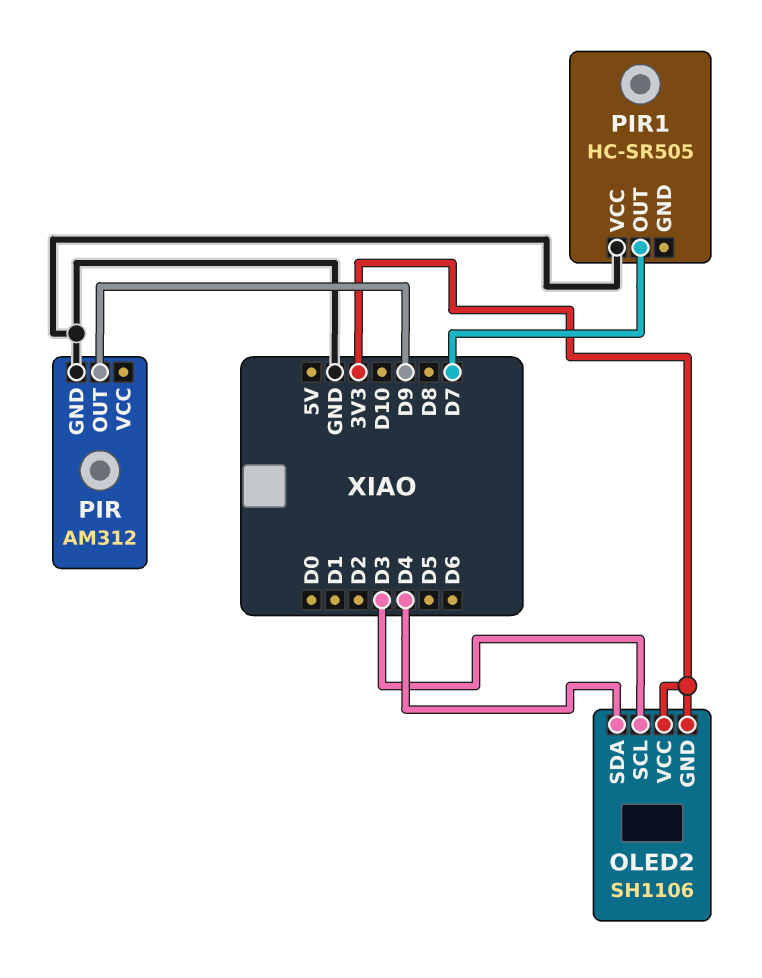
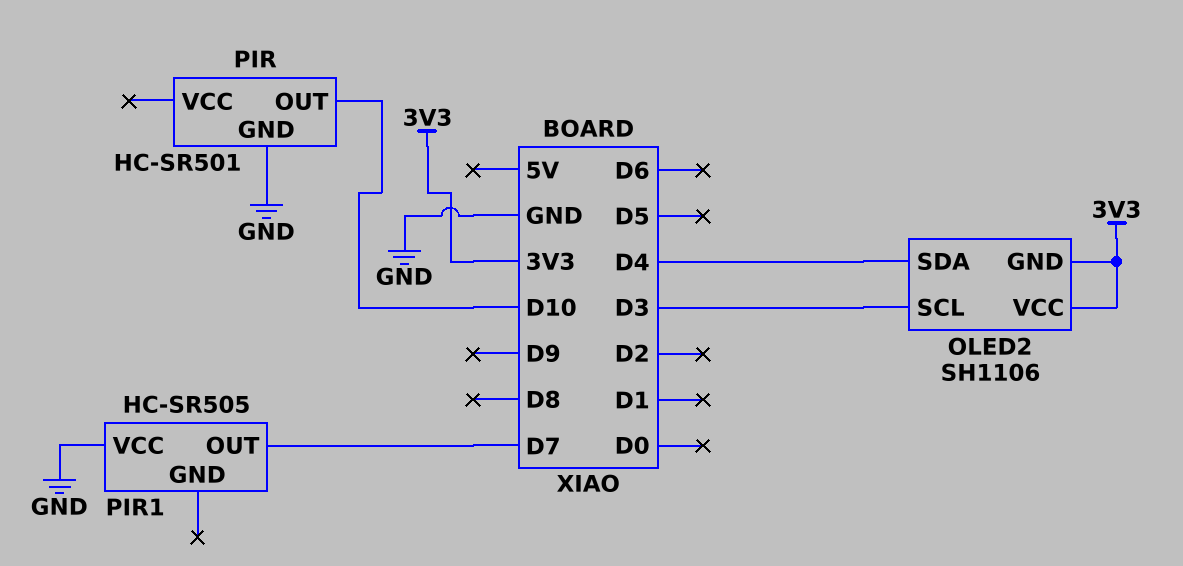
PIR: AM312 -> HC-SR501
PIR pin OUT: D9 -> D10

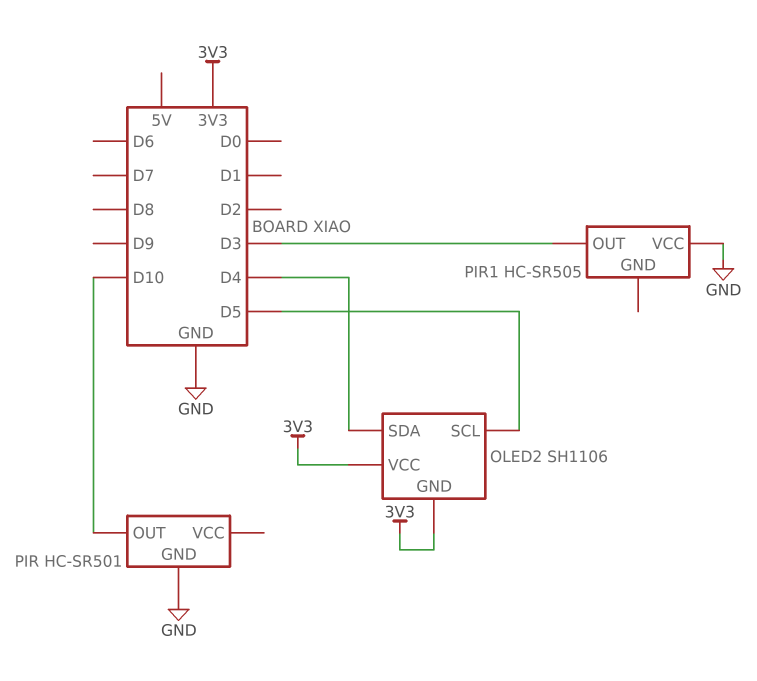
OLED2 pin SCL: D3 -> D5
PIR1 pin OUT: D7 -> D3

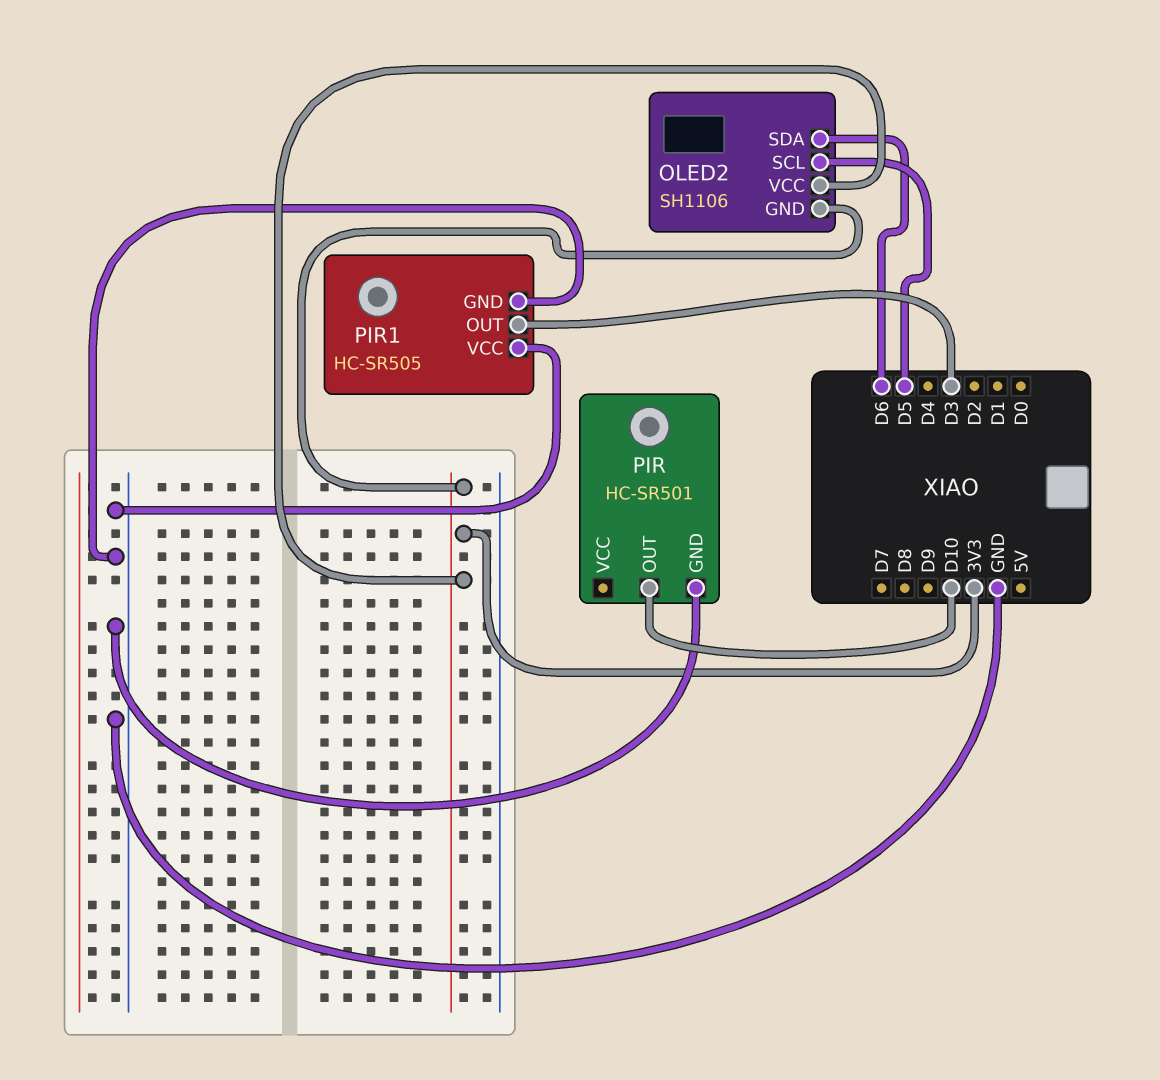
OLED2 pin SDA: D4 -> D6
PIR1 pin GND: none -> GND

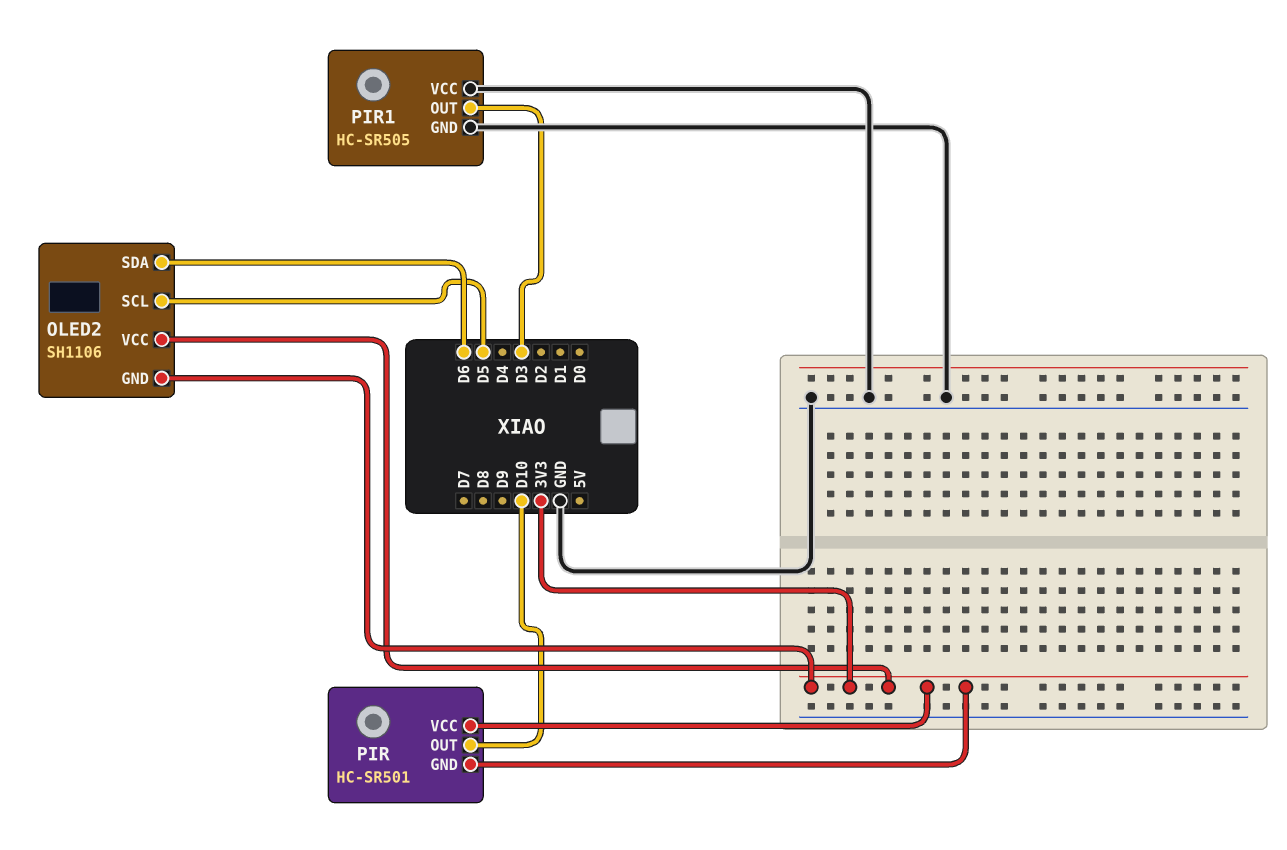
PIR pin GND: GND -> 3V3
PIR pin VCC: none -> 3V3

